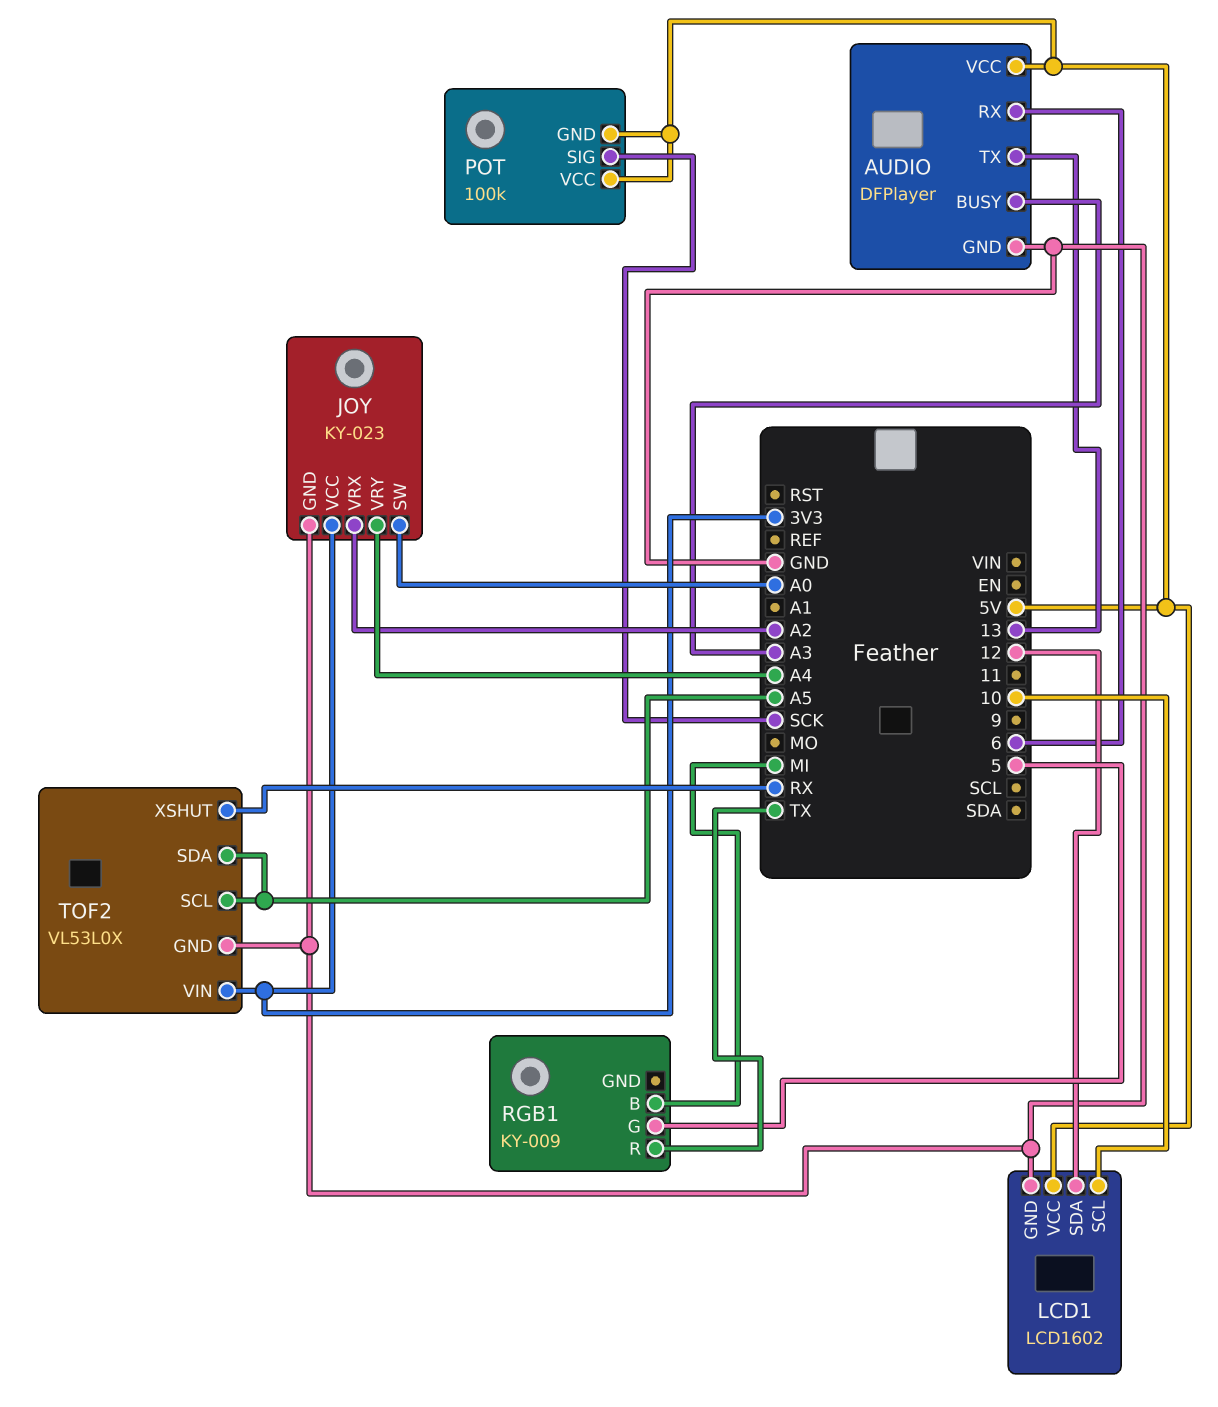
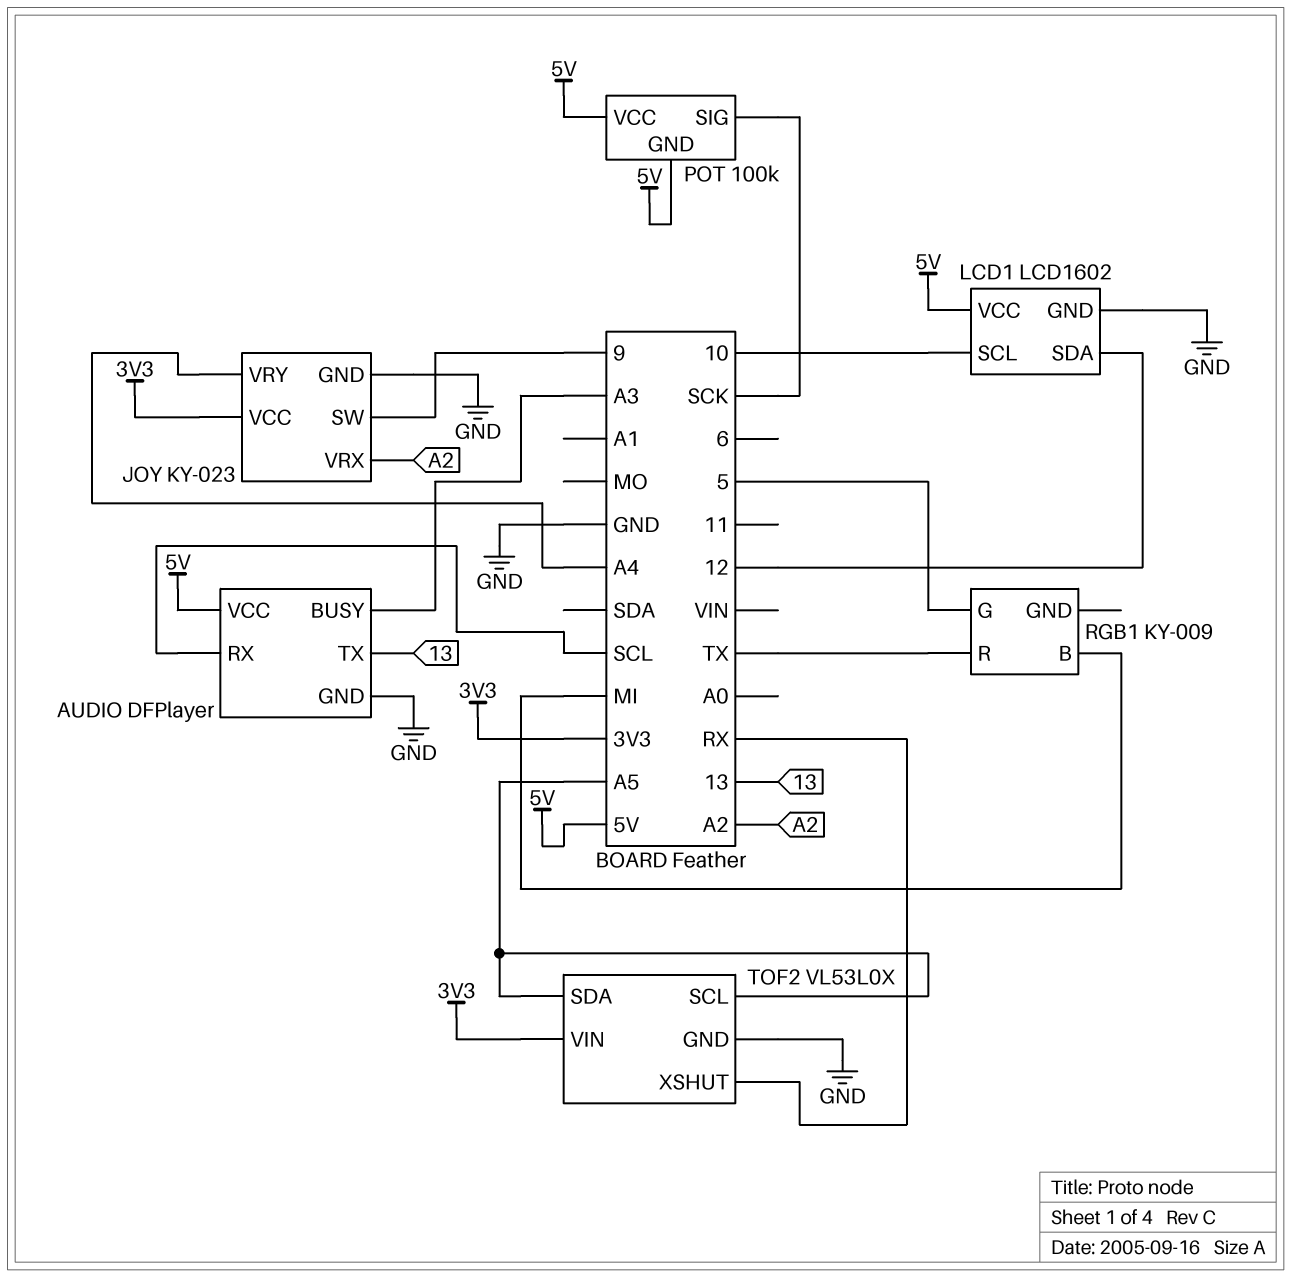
AUDIO pin RX: 6 -> SCL
JOY pin SW: A0 -> 9

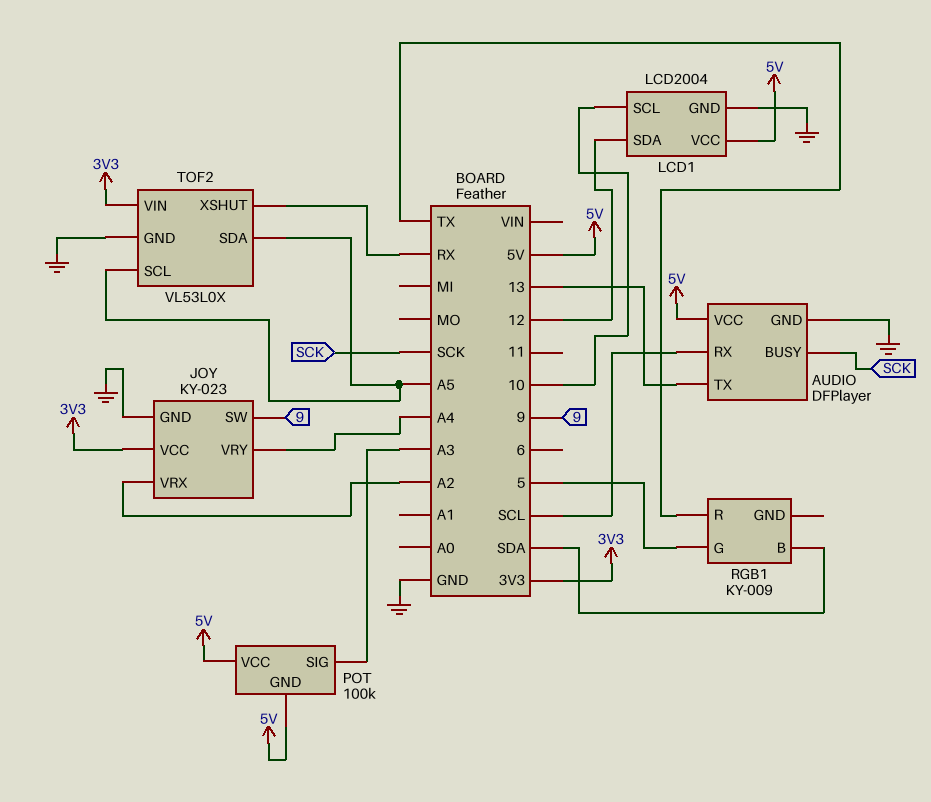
AUDIO pin BUSY: A3 -> SCK
LCD1: LCD1602 -> LCD2004
POT pin SIG: SCK -> A3
RGB1 pin B: MI -> SDA

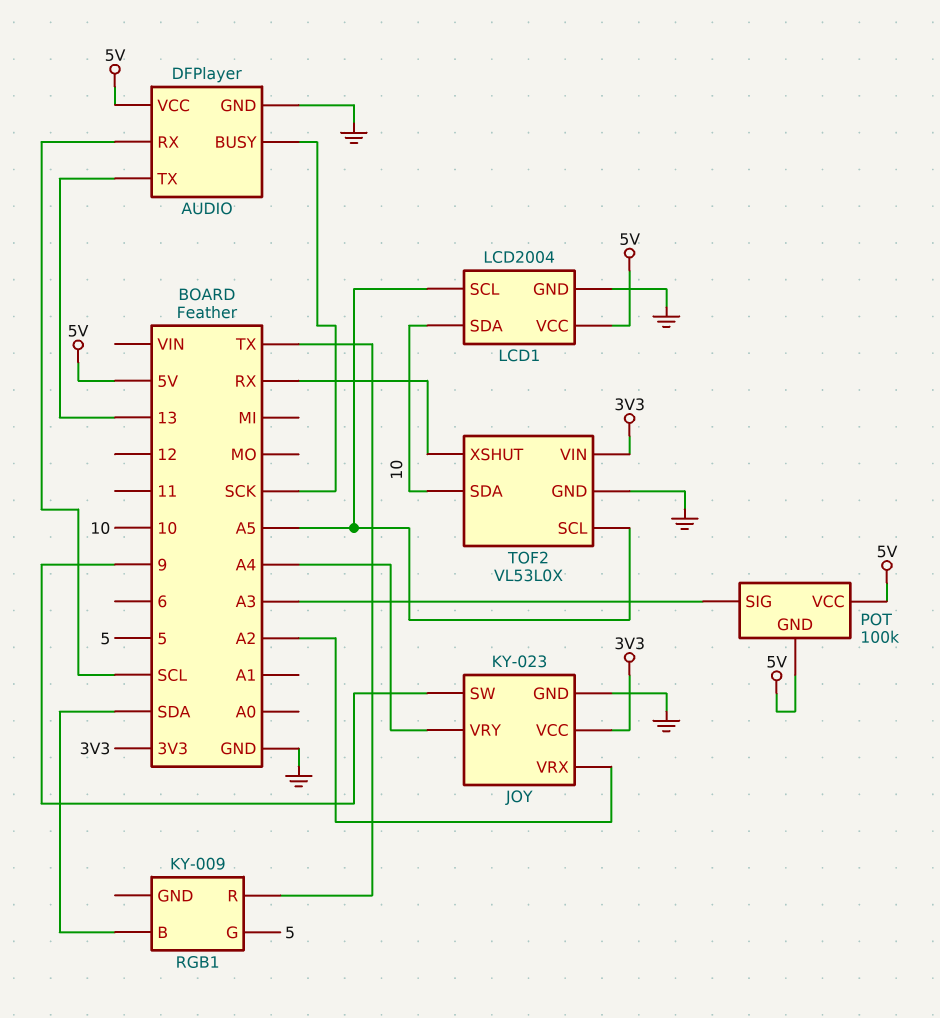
LCD1 pin SCL: 10 -> A5
LCD1 pin SDA: 12 -> 10
TOF2 pin SDA: A5 -> 10

